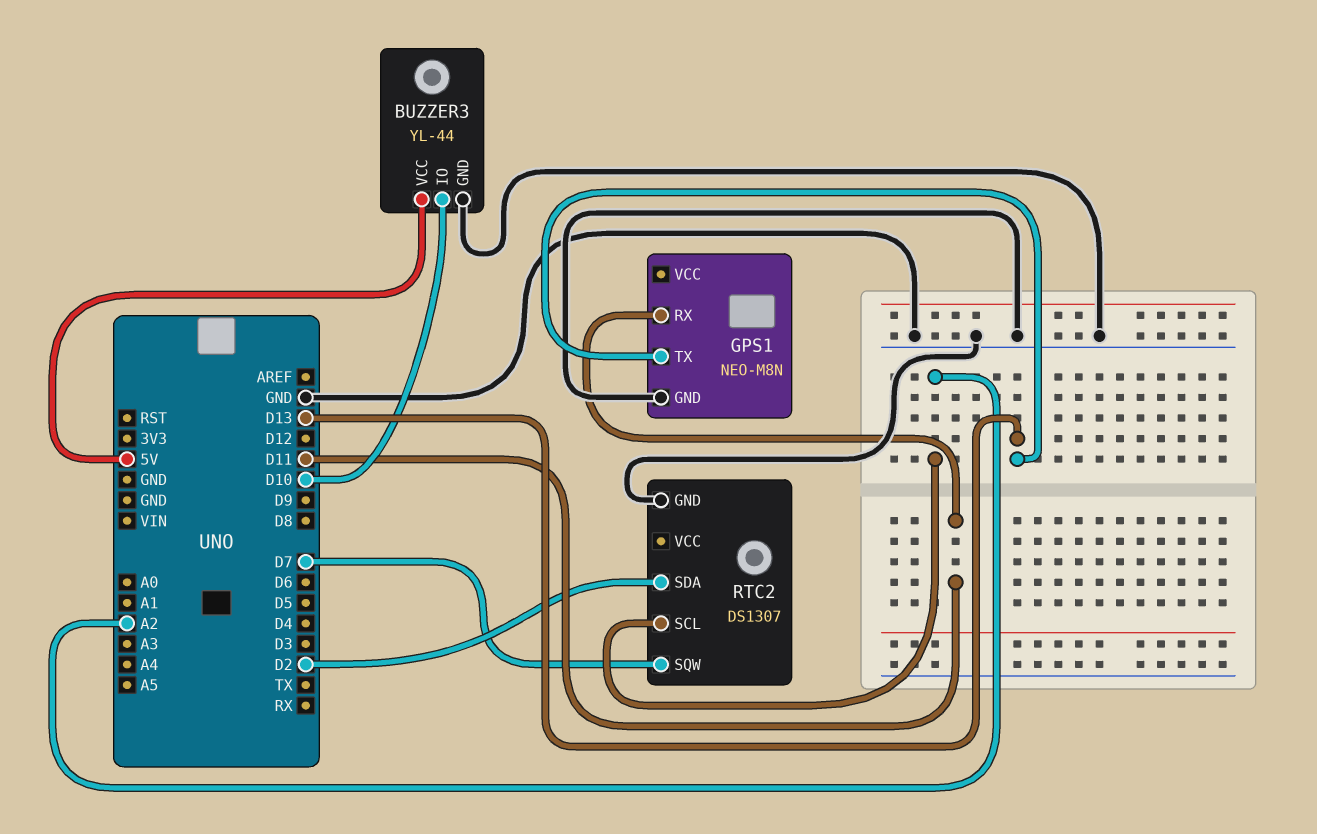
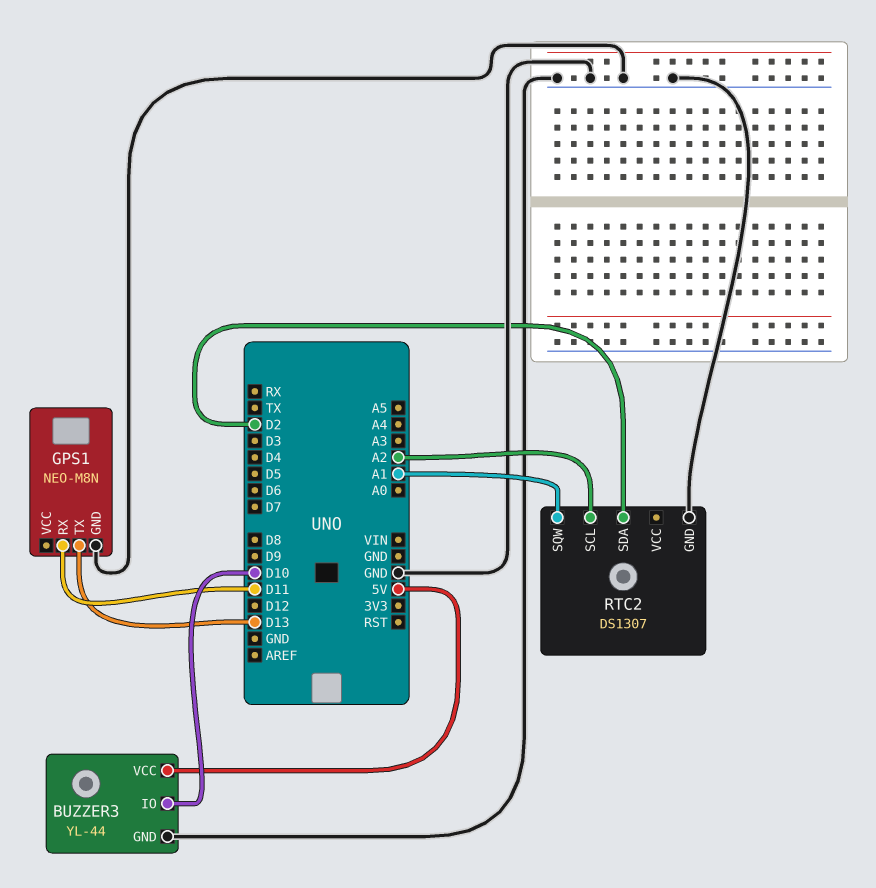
RTC2 pin SQW: D7 -> A1

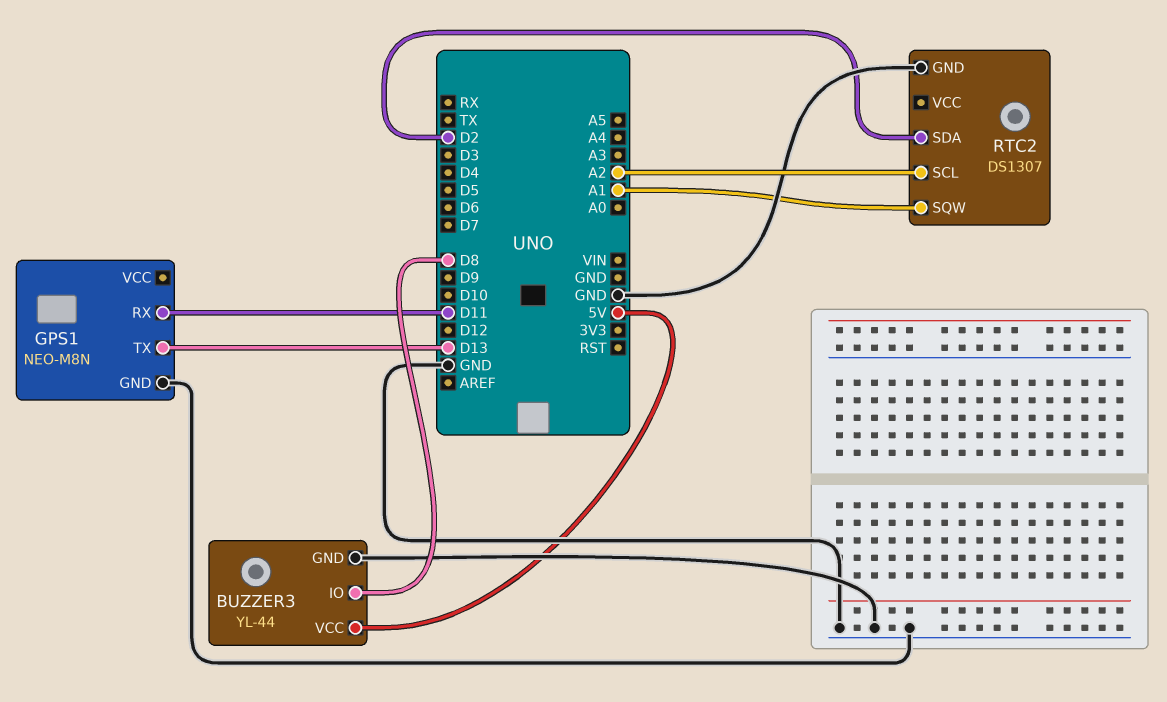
BUZZER3 pin IO: D10 -> D8

